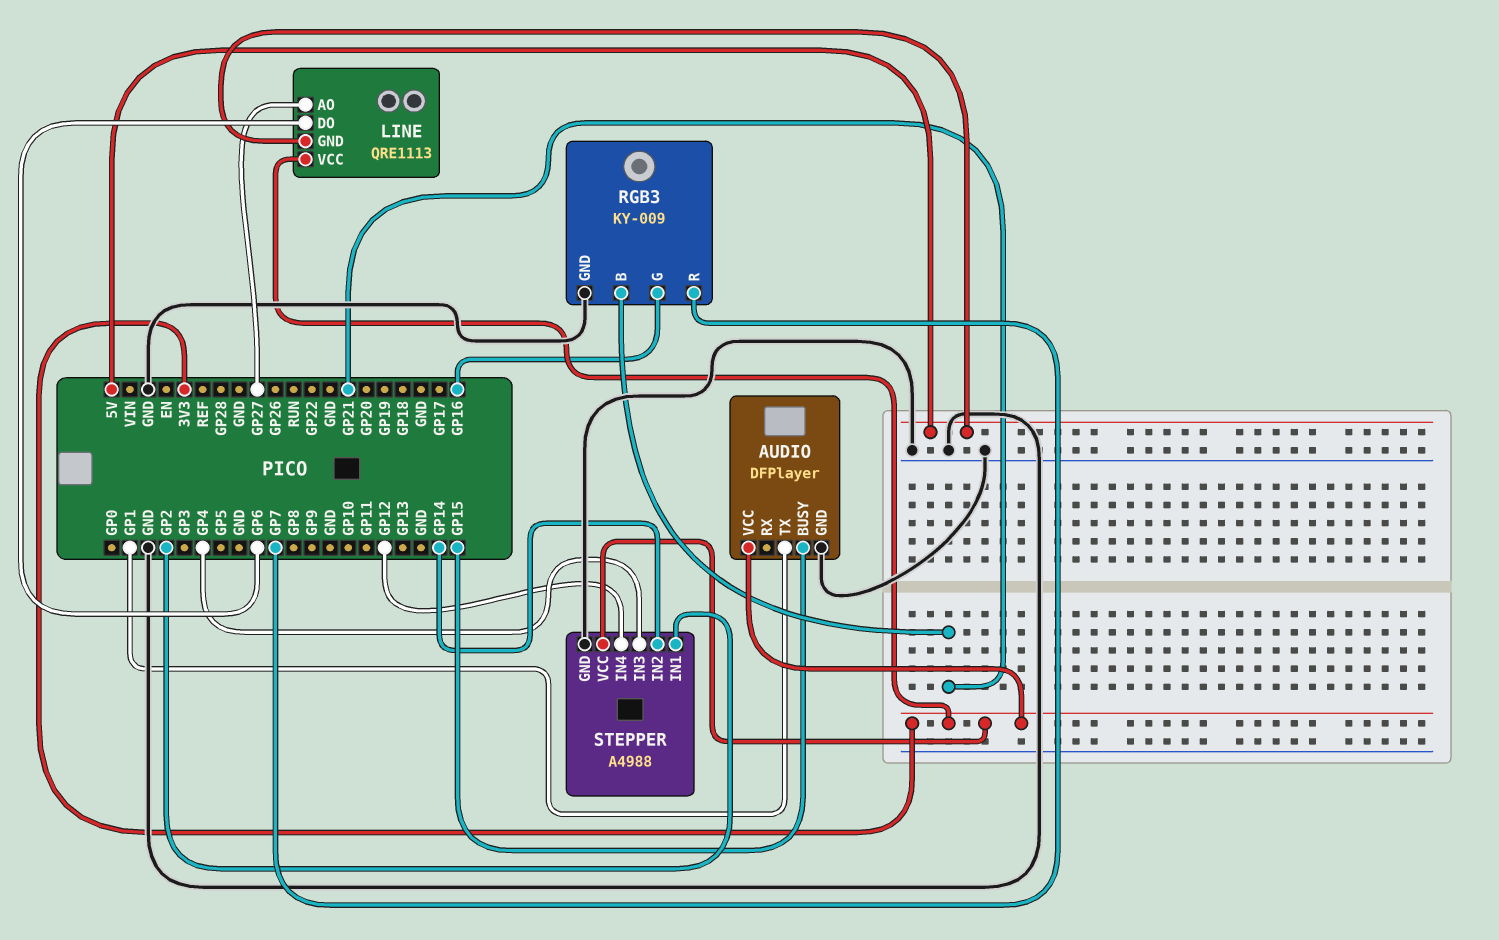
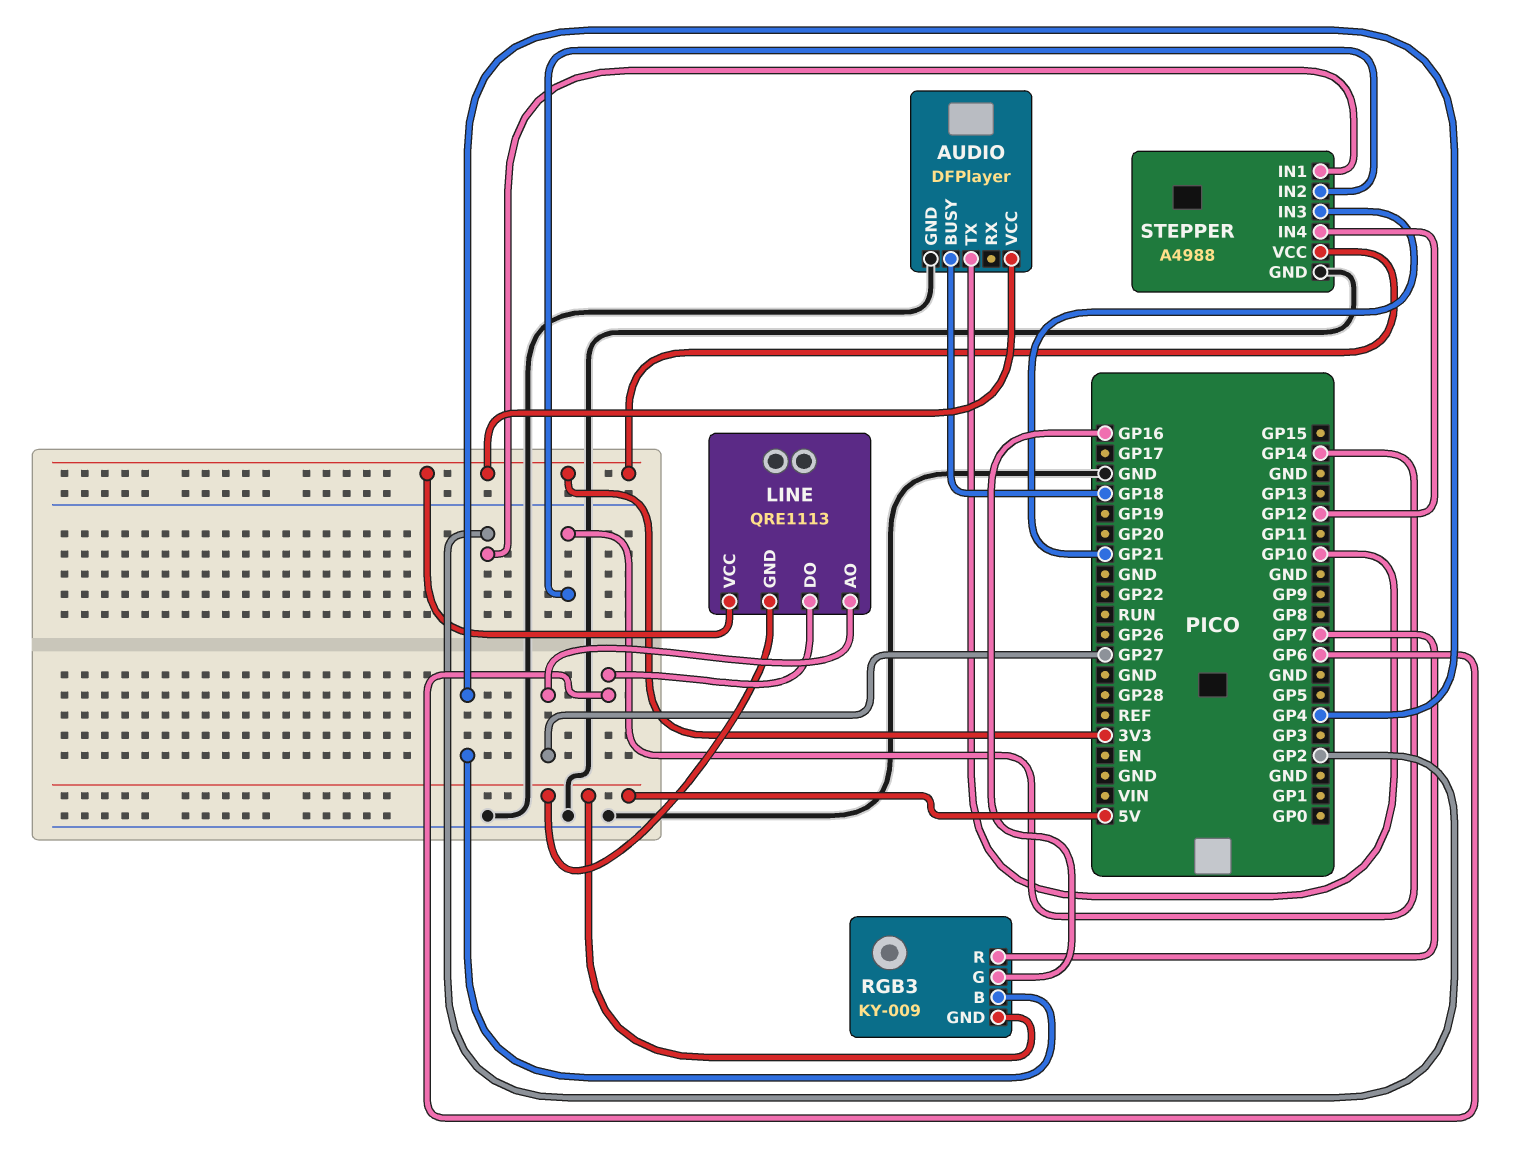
AUDIO pin BUSY: GP15 -> GP18
AUDIO pin TX: GP1 -> GP10
RGB3 pin B: GP21 -> GP4
RGB3 pin GND: GND -> 5V
STEPPER pin IN3: GP4 -> GP21

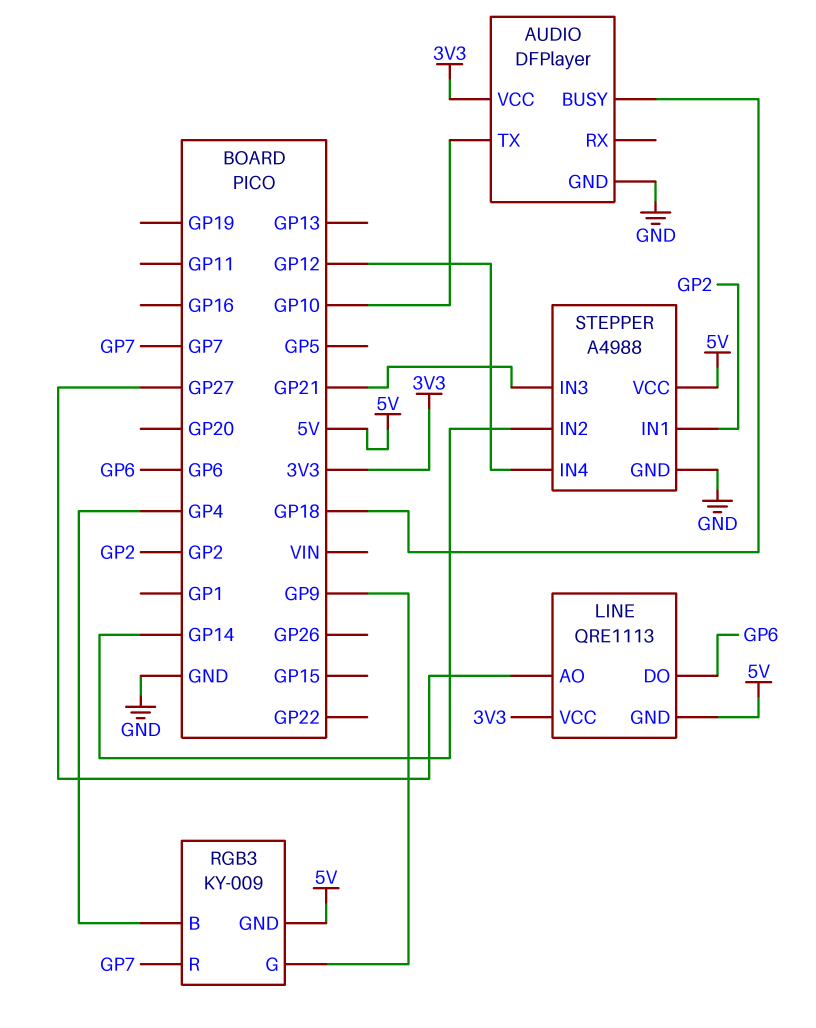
RGB3 pin G: GP16 -> GP9
STEPPER pin VCC: 3V3 -> 5V

